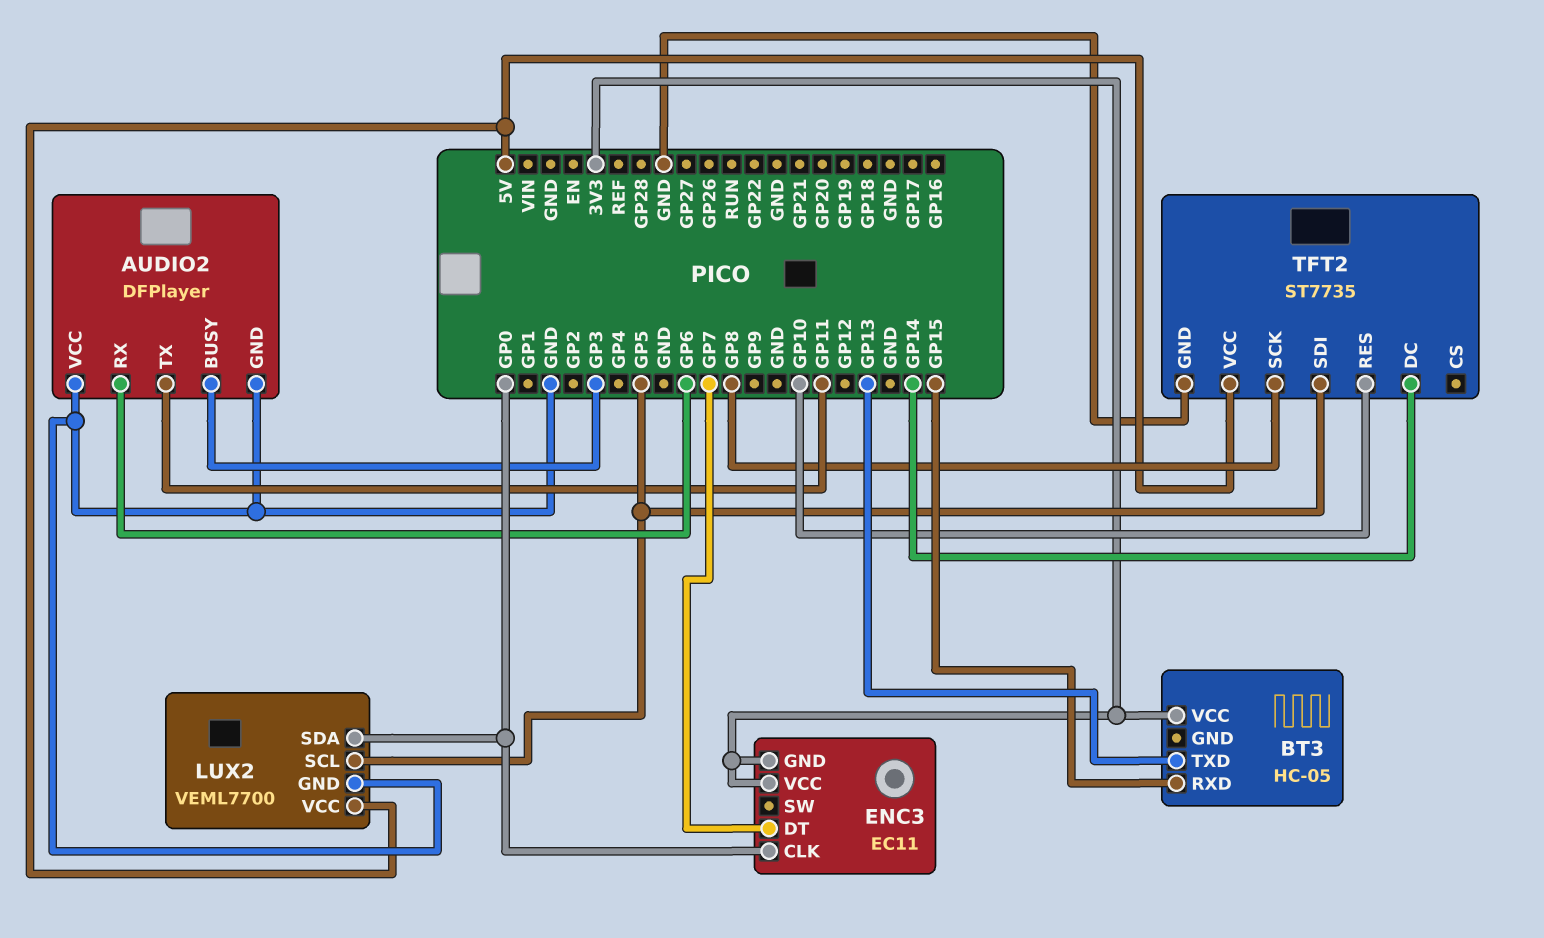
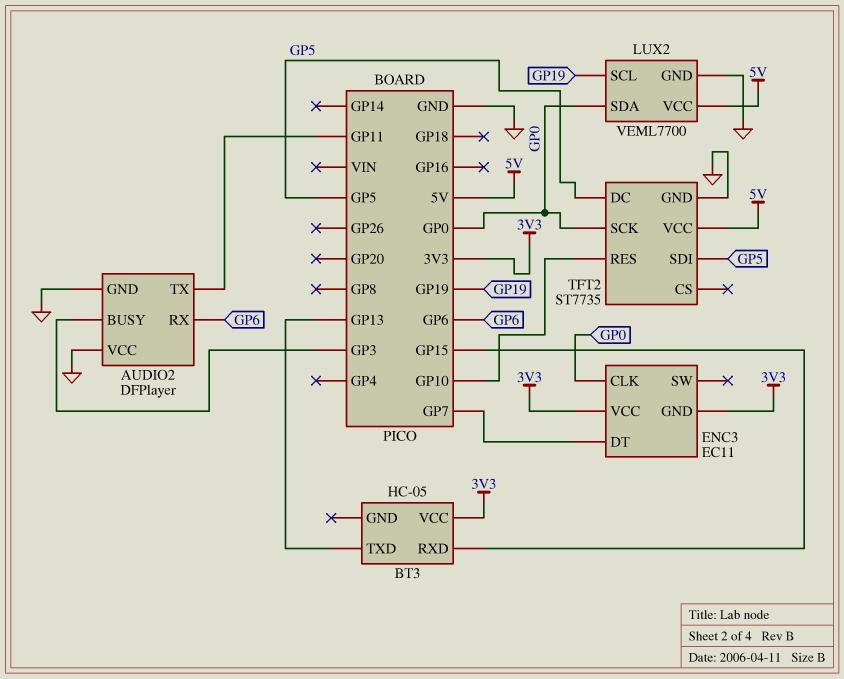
LUX2 pin SCL: GP5 -> GP19
TFT2 pin DC: GP14 -> GP5
TFT2 pin SCK: GP8 -> GP0

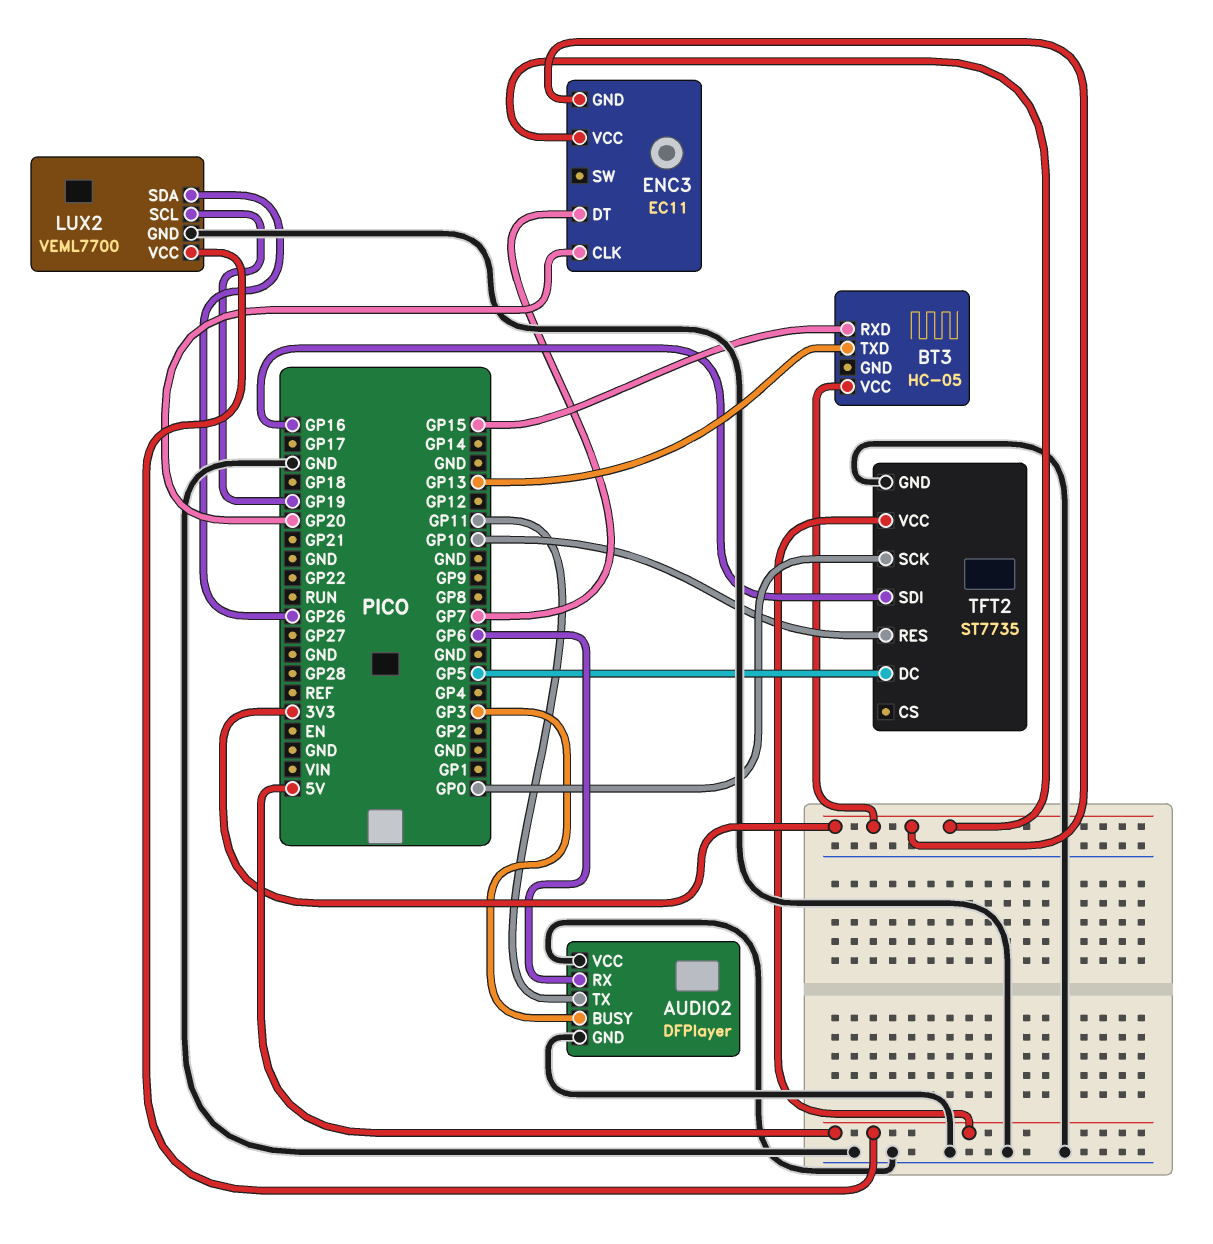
ENC3 pin CLK: GP0 -> GP20
LUX2 pin SDA: GP0 -> GP26
TFT2 pin SDI: GP5 -> GP16

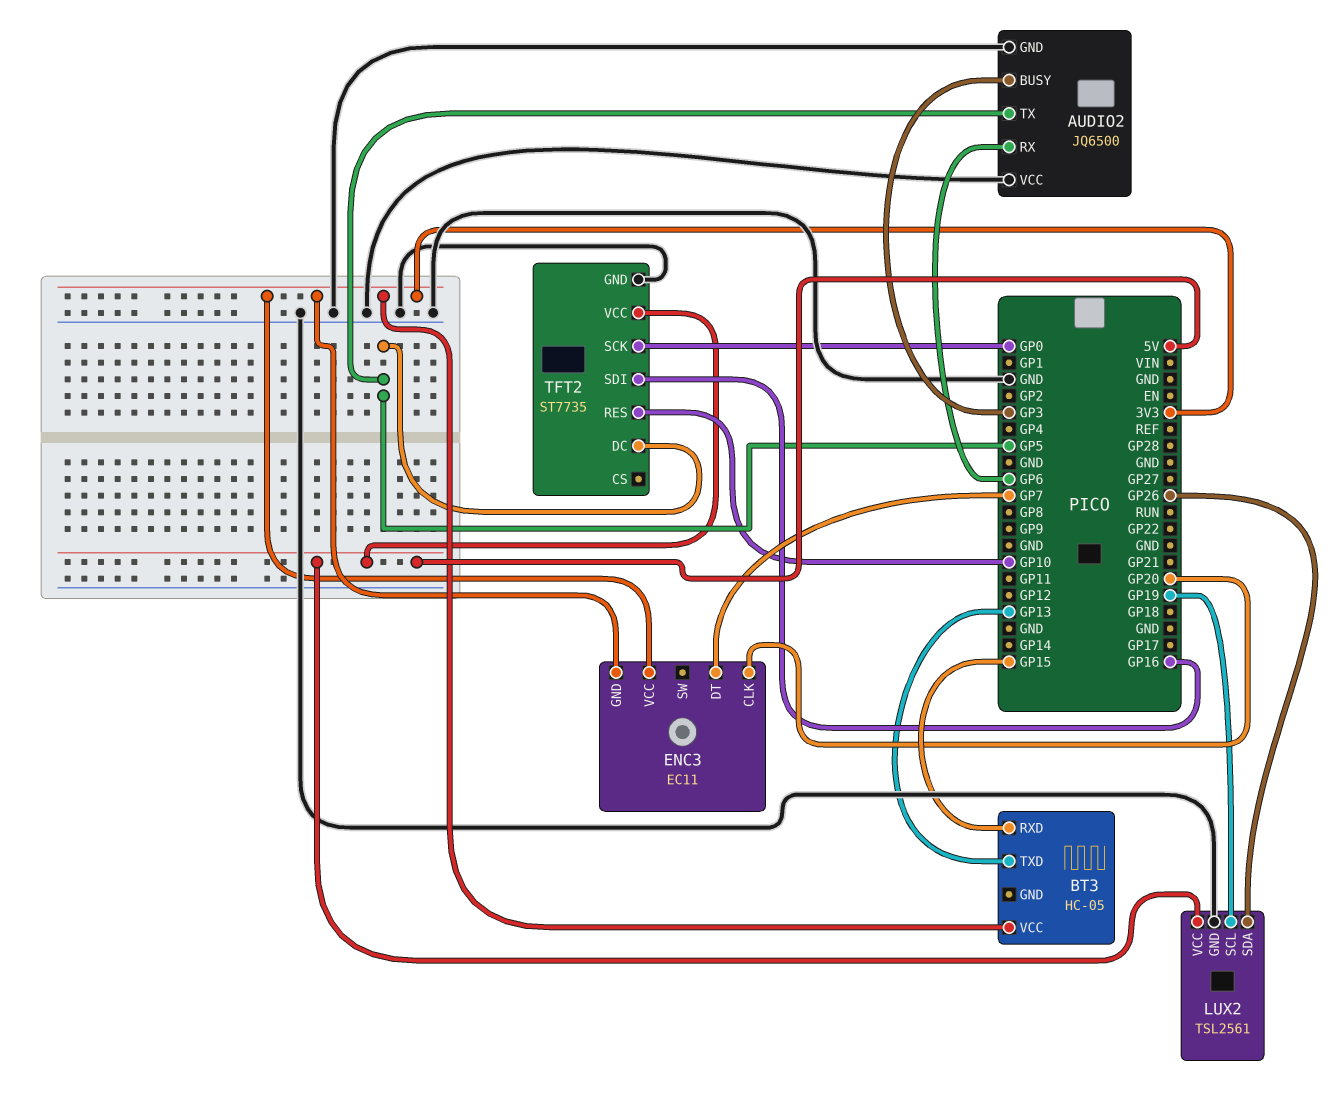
AUDIO2: DFPlayer -> JQ6500
AUDIO2 pin TX: GP11 -> GP5
LUX2: VEML7700 -> TSL2561

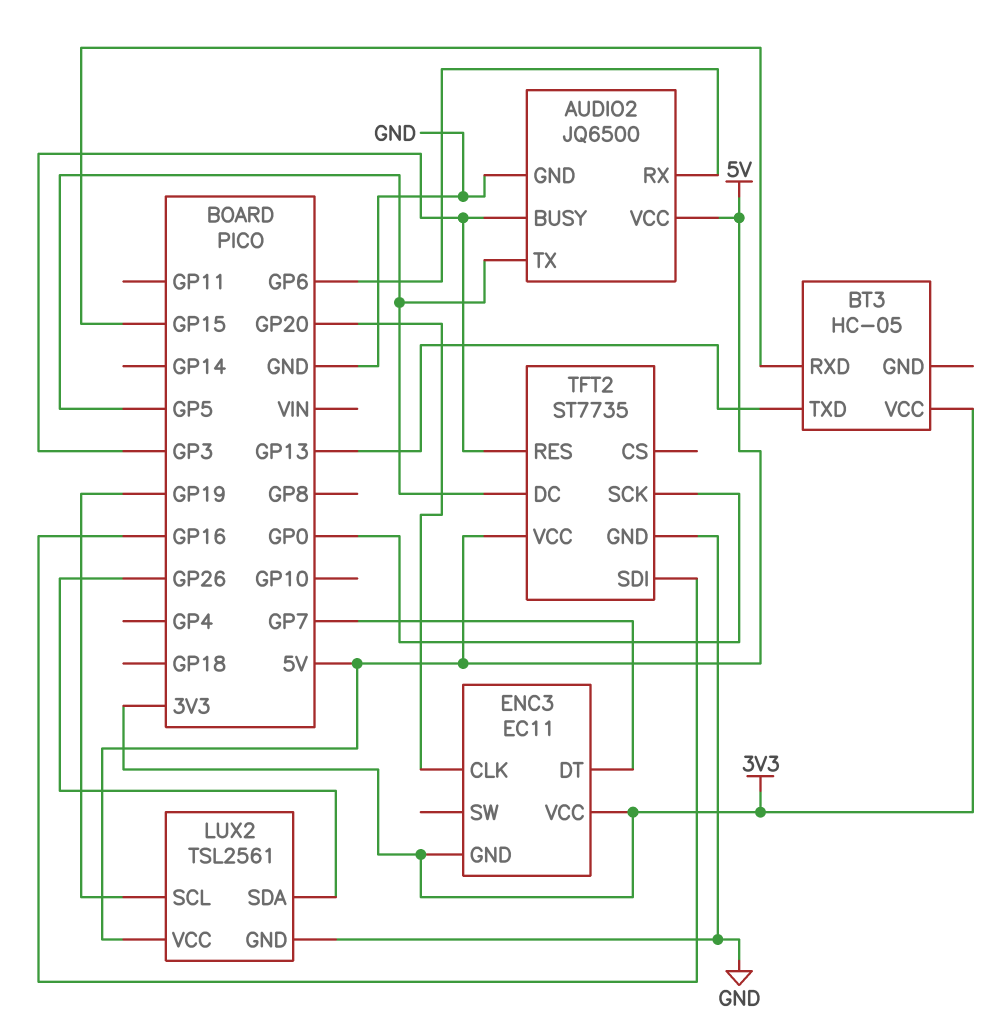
AUDIO2 pin VCC: GND -> 5V
TFT2 pin RES: GP10 -> GP3

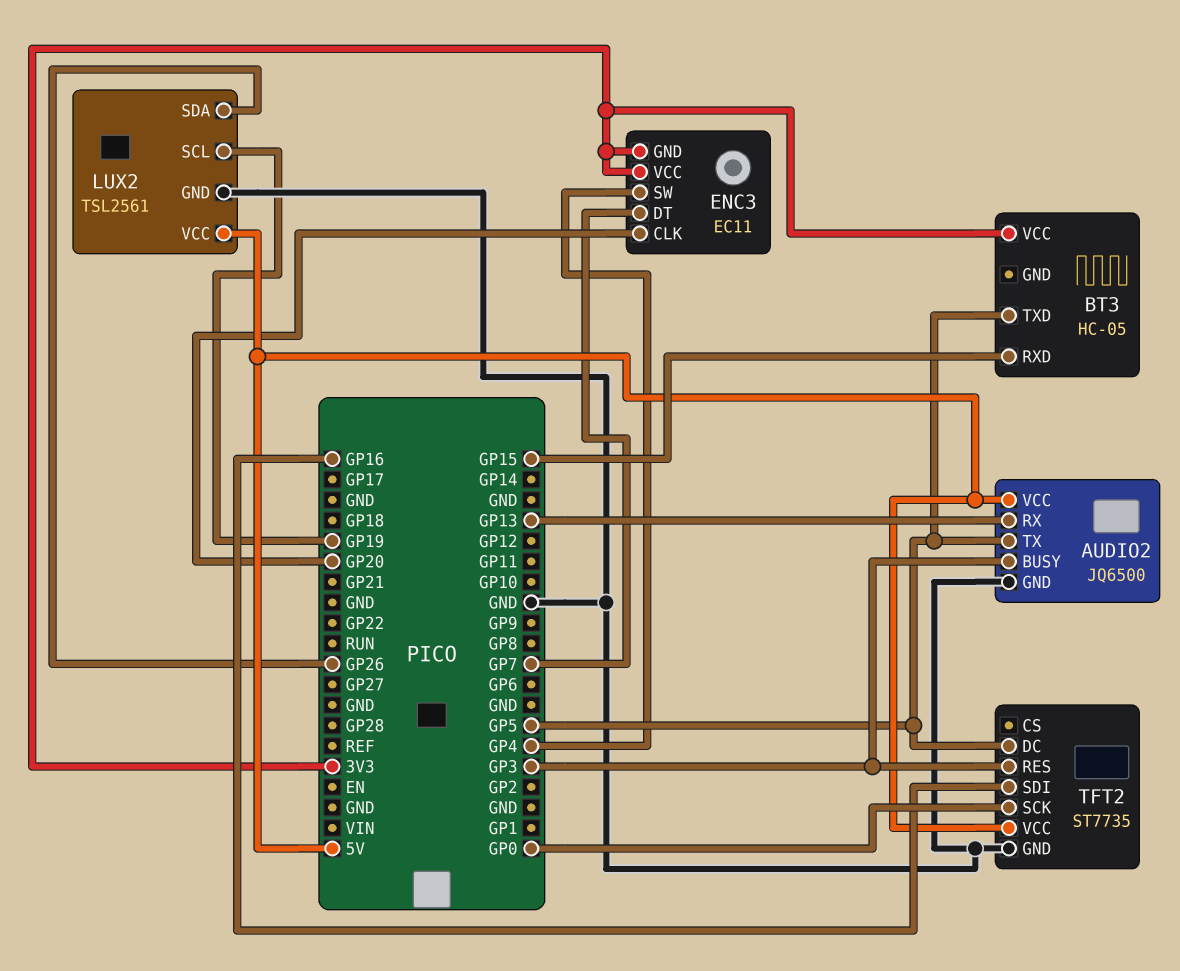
AUDIO2 pin RX: GP6 -> GP13
BT3 pin TXD: GP13 -> GP5
ENC3 pin SW: none -> GP4

